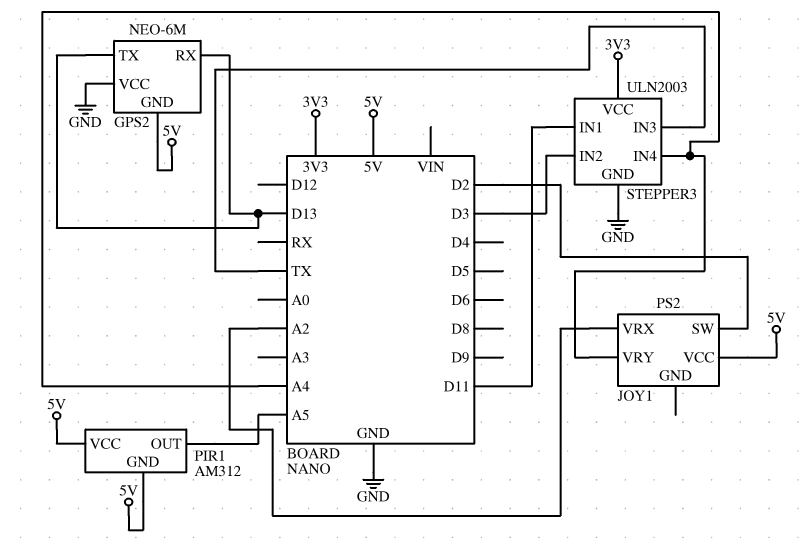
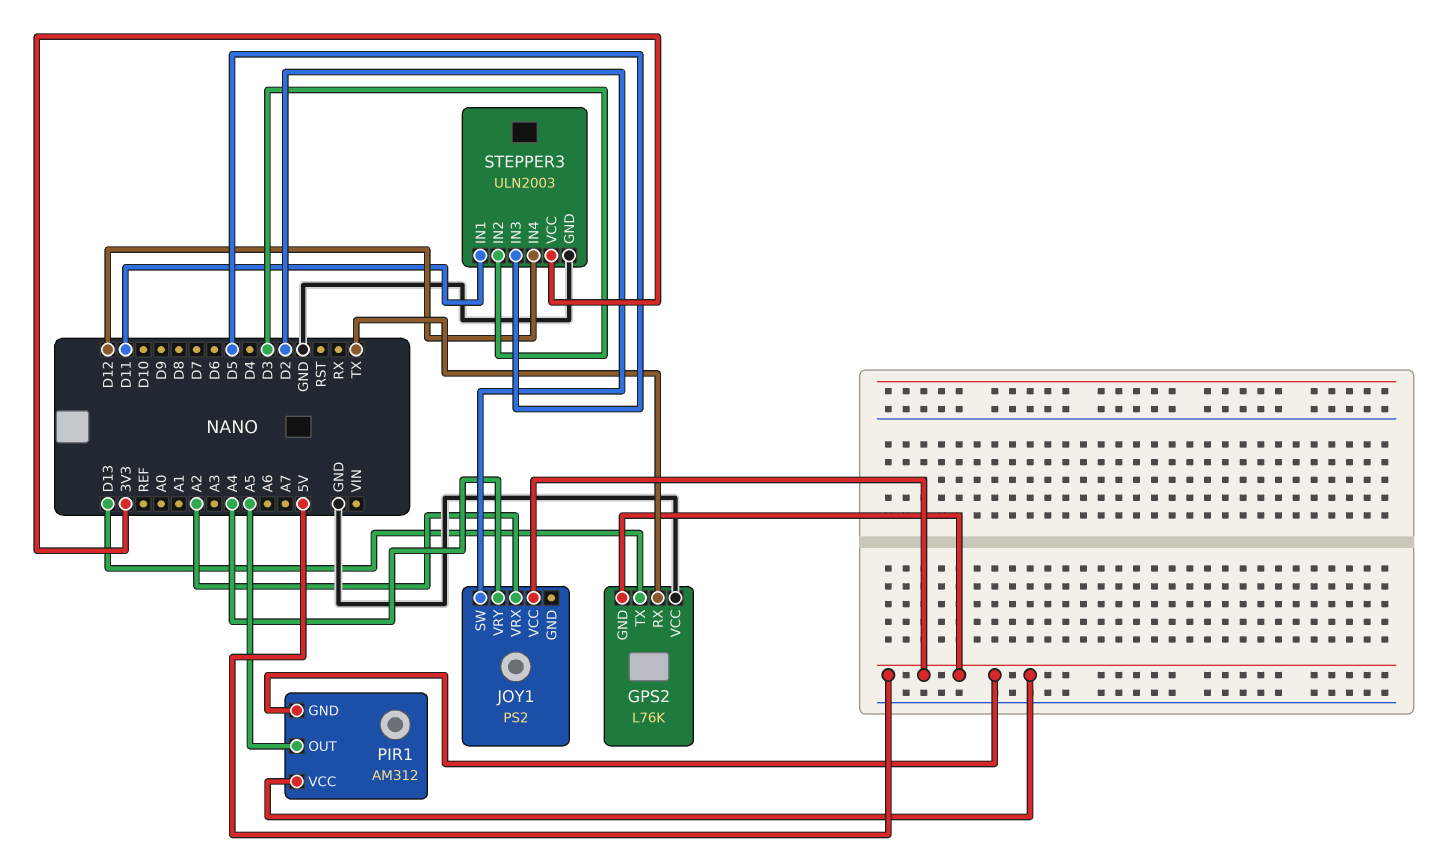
GPS2: NEO-6M -> L76K
GPS2 pin RX: D13 -> TX
STEPPER3 pin IN3: TX -> D5
STEPPER3 pin IN4: A4 -> D12

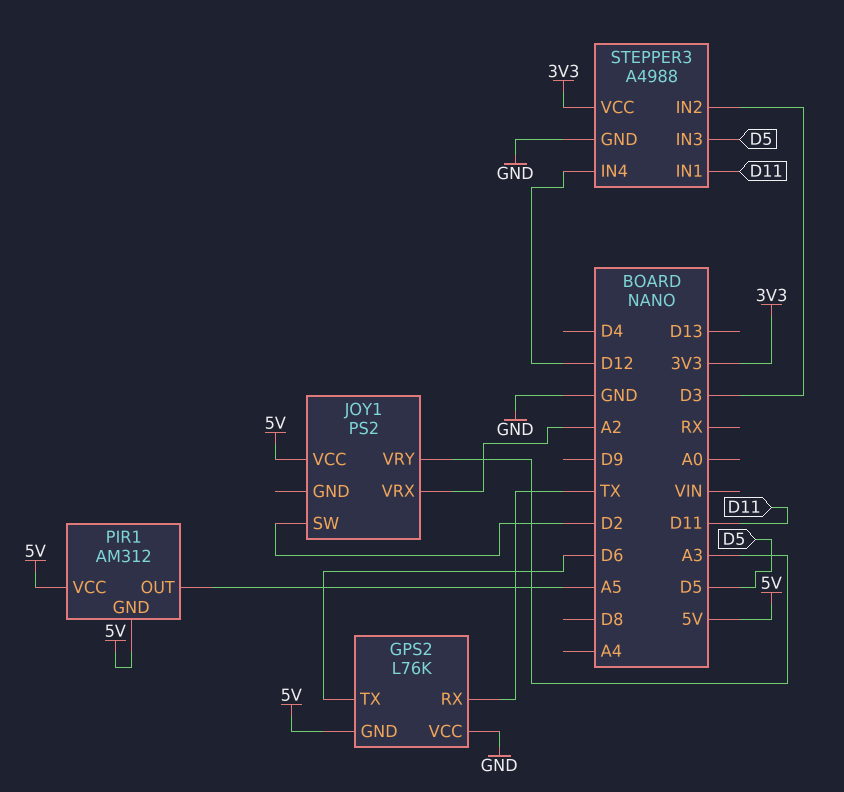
GPS2 pin TX: D13 -> D6
JOY1 pin VRY: A4 -> A3
STEPPER3: ULN2003 -> A4988

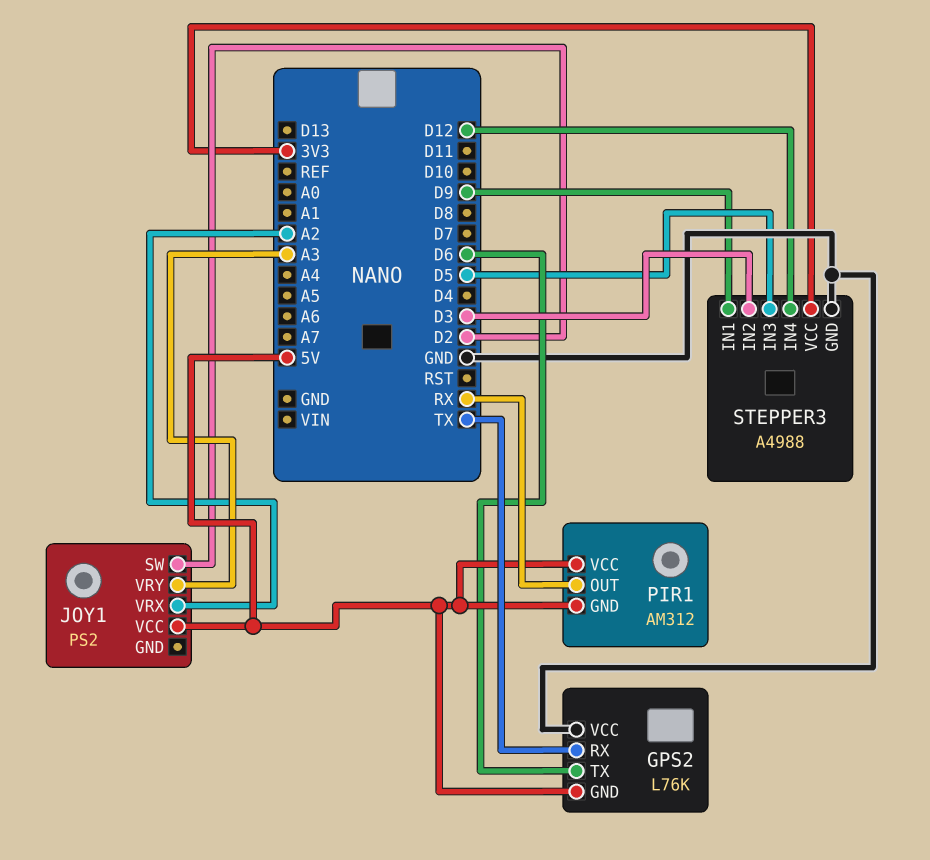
PIR1 pin OUT: A5 -> RX
STEPPER3 pin IN1: D11 -> D9

